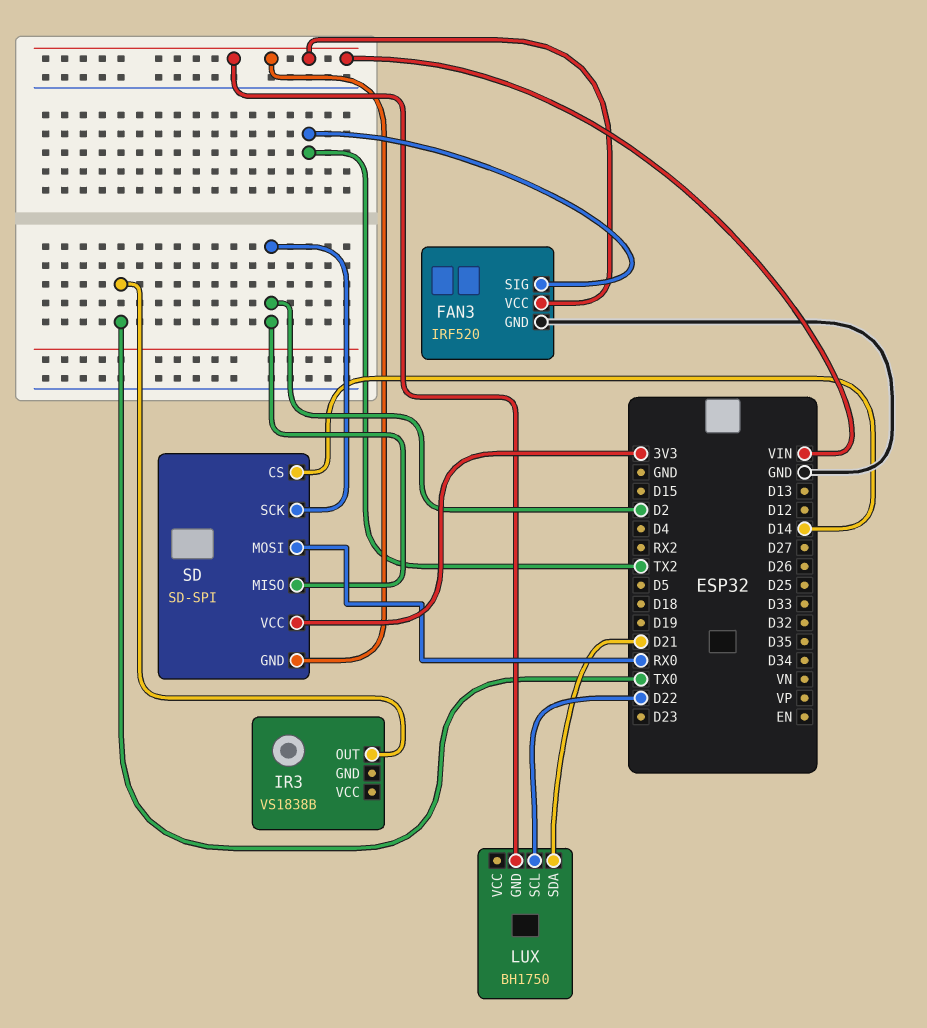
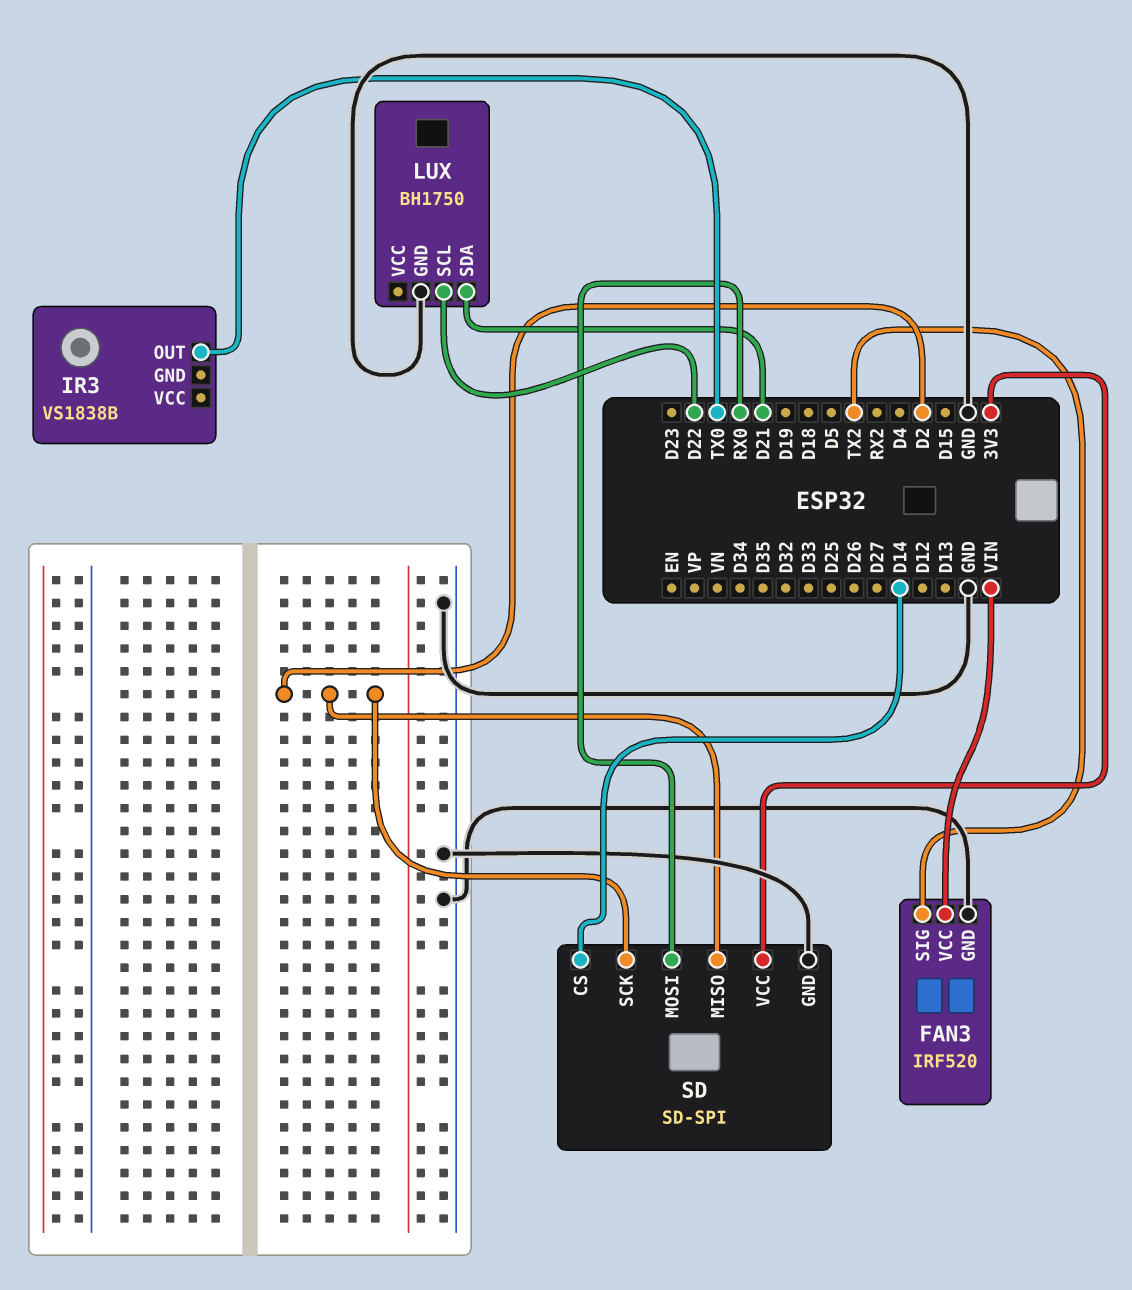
LUX pin GND: VIN -> GND
SD pin GND: VIN -> GND

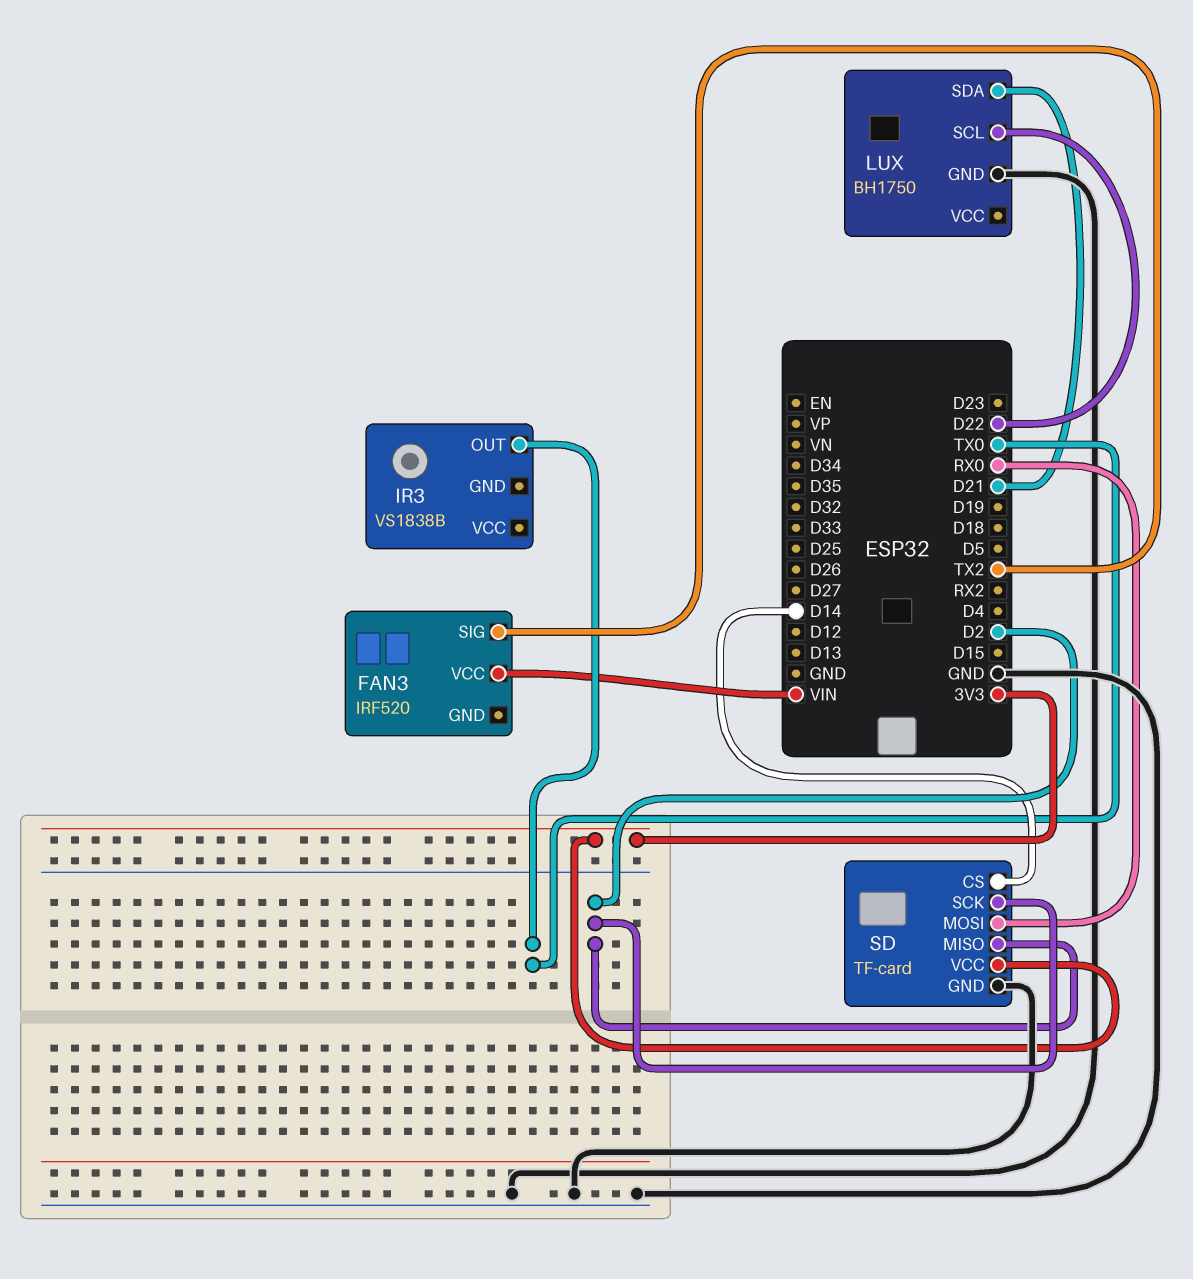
FAN3 pin GND: GND -> none
SD: SD-SPI -> TF-card

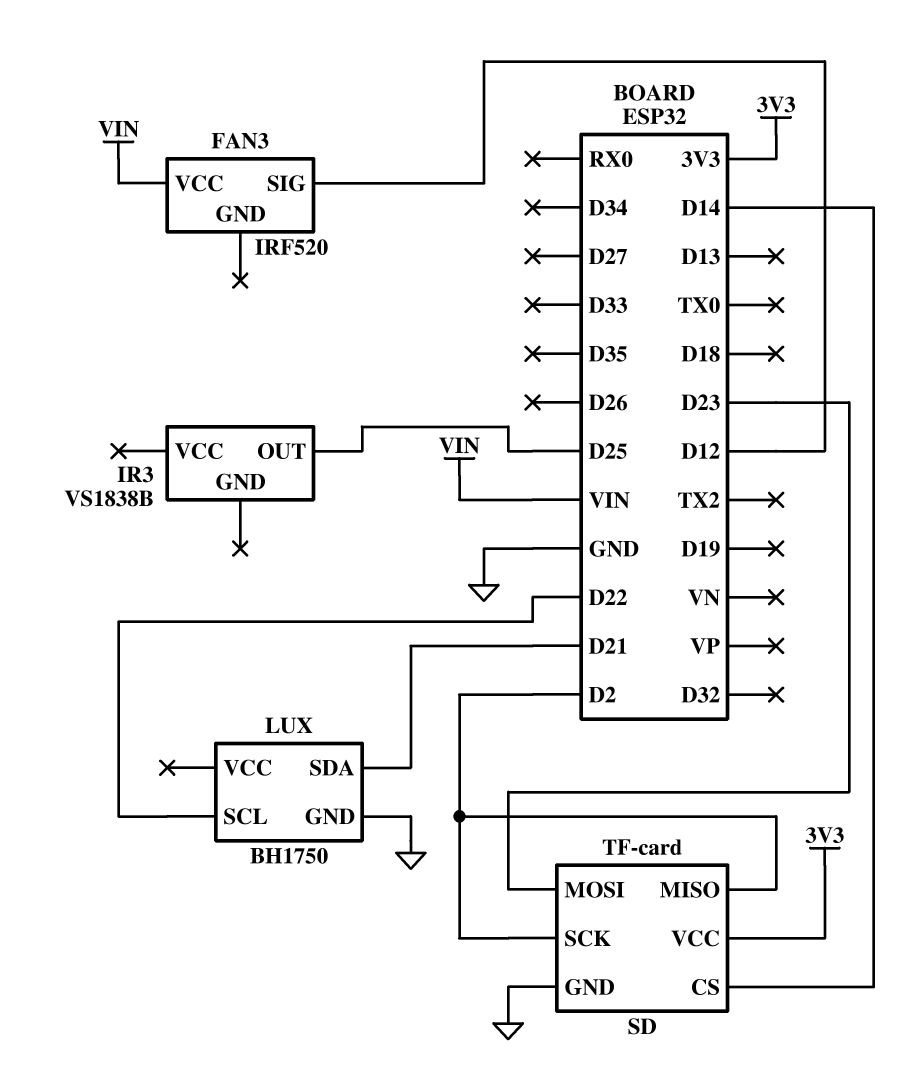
FAN3 pin SIG: TX2 -> D12
IR3 pin OUT: TX0 -> D25
SD pin MOSI: RX0 -> D23

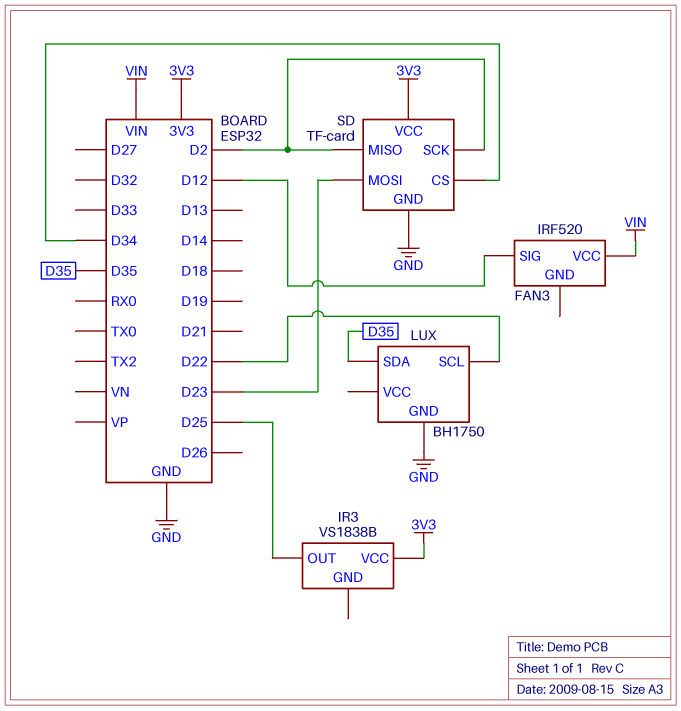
IR3 pin VCC: none -> 3V3
LUX pin SDA: D21 -> D35
SD pin CS: D14 -> D34

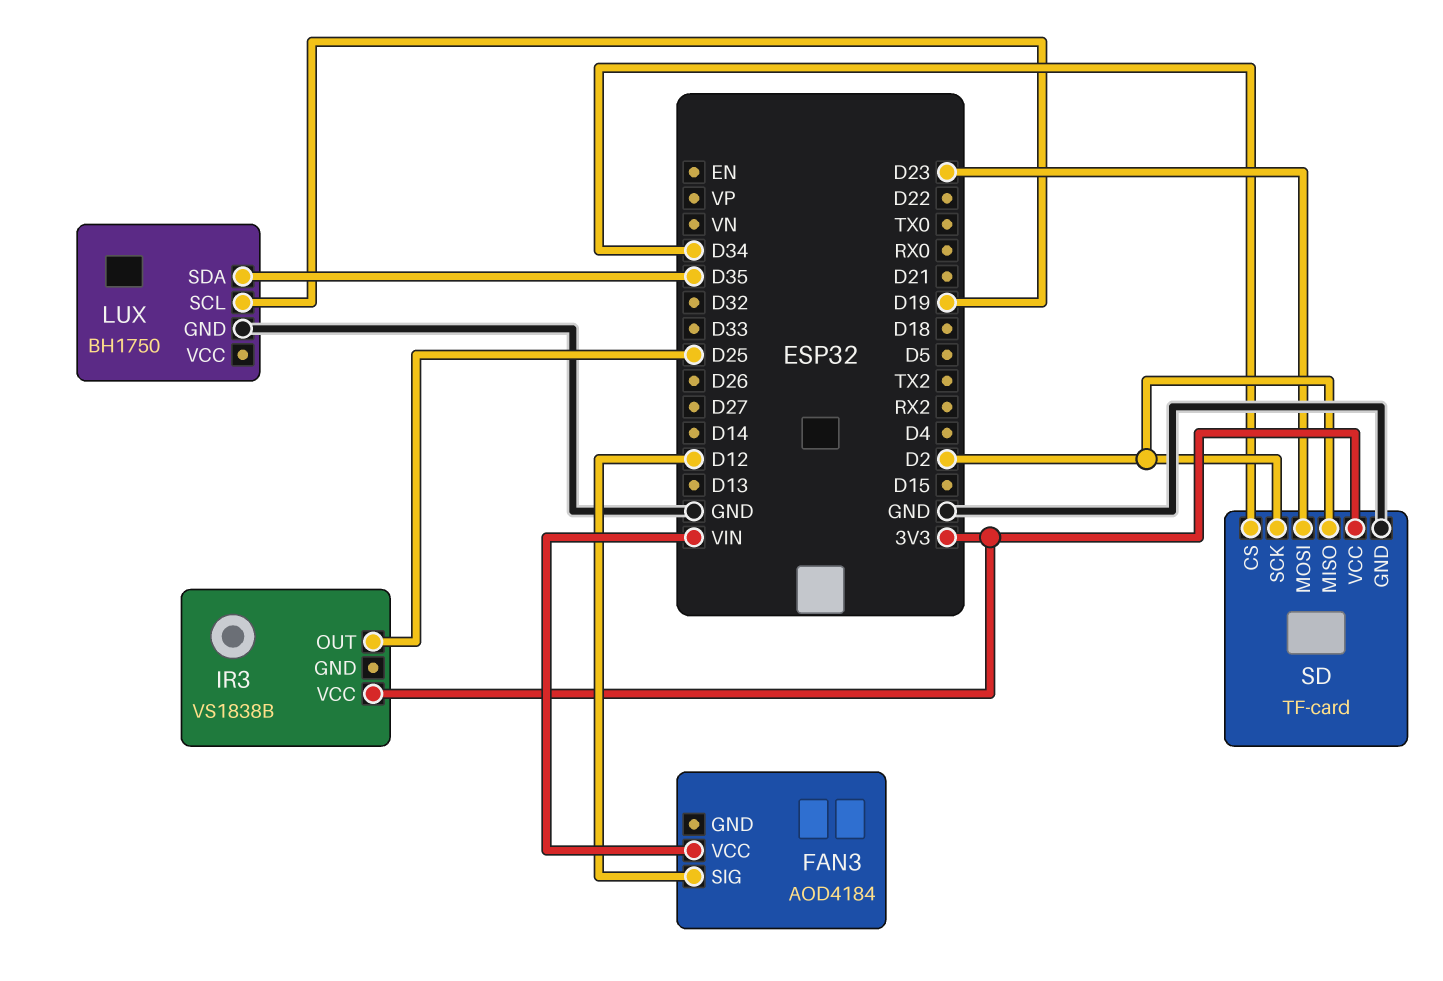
FAN3: IRF520 -> AOD4184
LUX pin SCL: D22 -> D19

